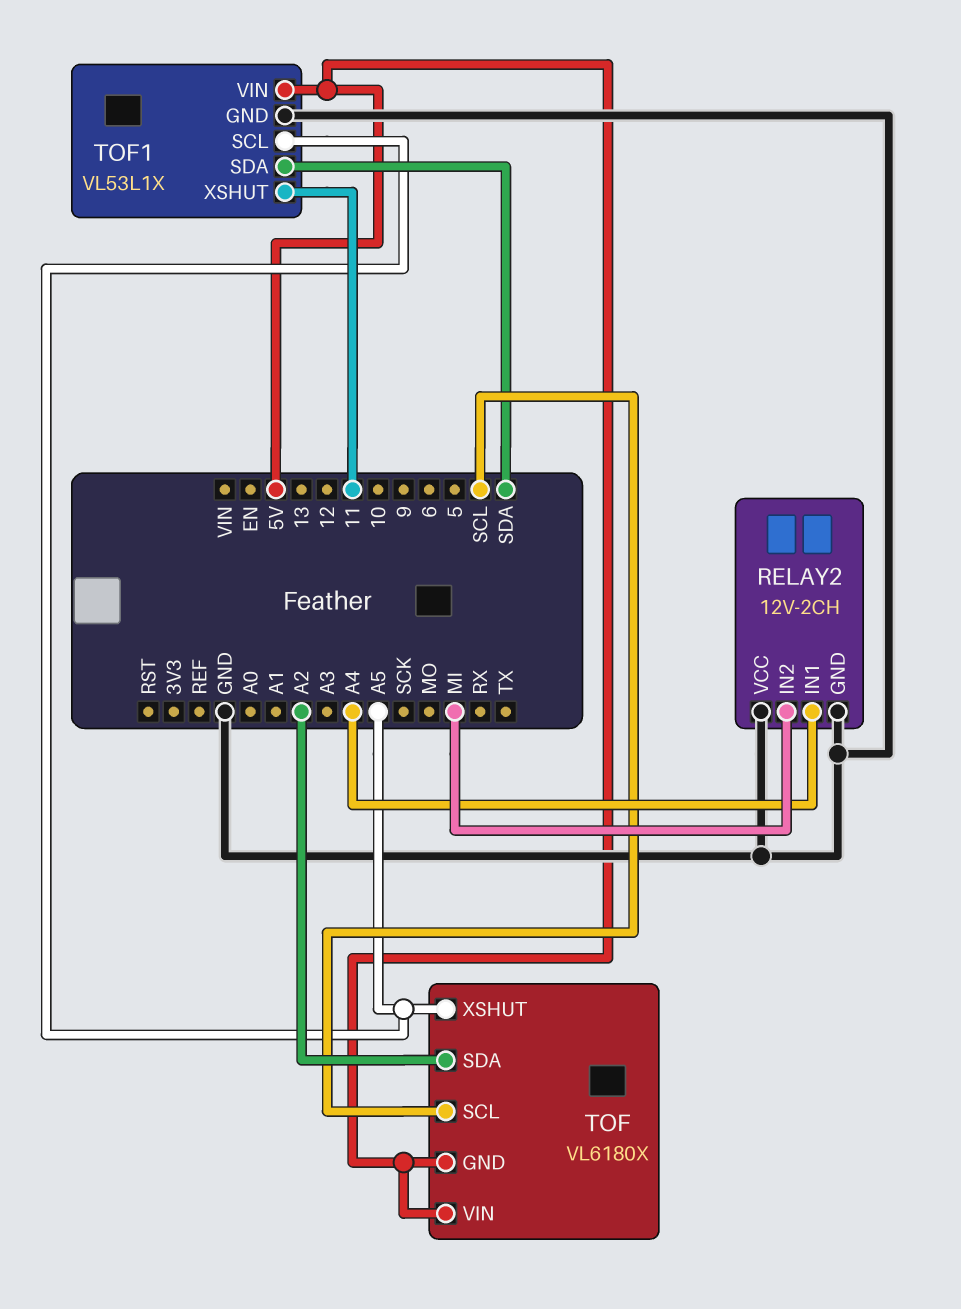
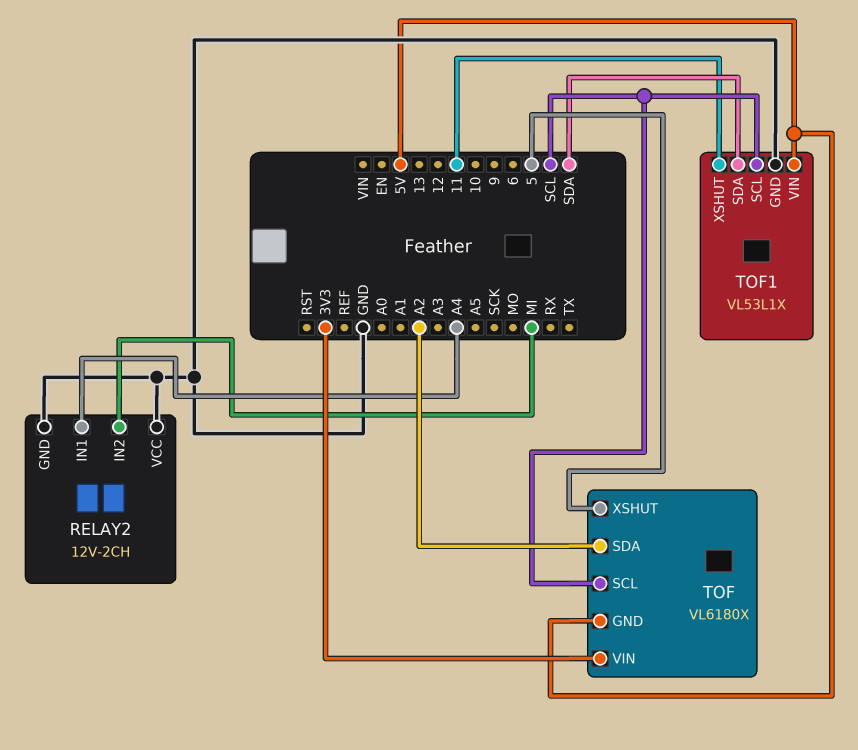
TOF pin VIN: 5V -> 3V3
TOF pin XSHUT: A5 -> 5
TOF1 pin SCL: A5 -> SCL

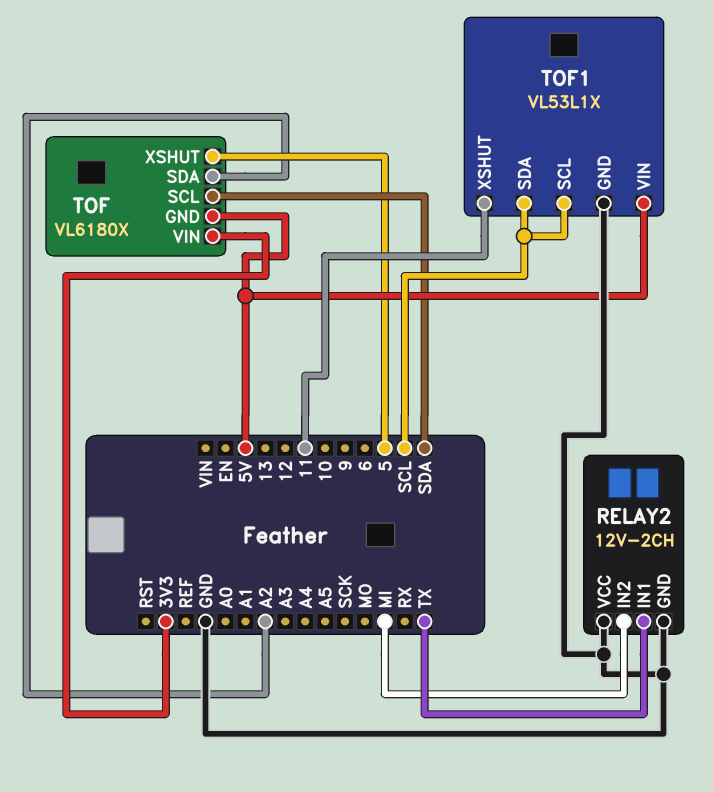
RELAY2 pin IN1: A4 -> TX
TOF pin SCL: SCL -> SDA
TOF1 pin SDA: SDA -> SCL

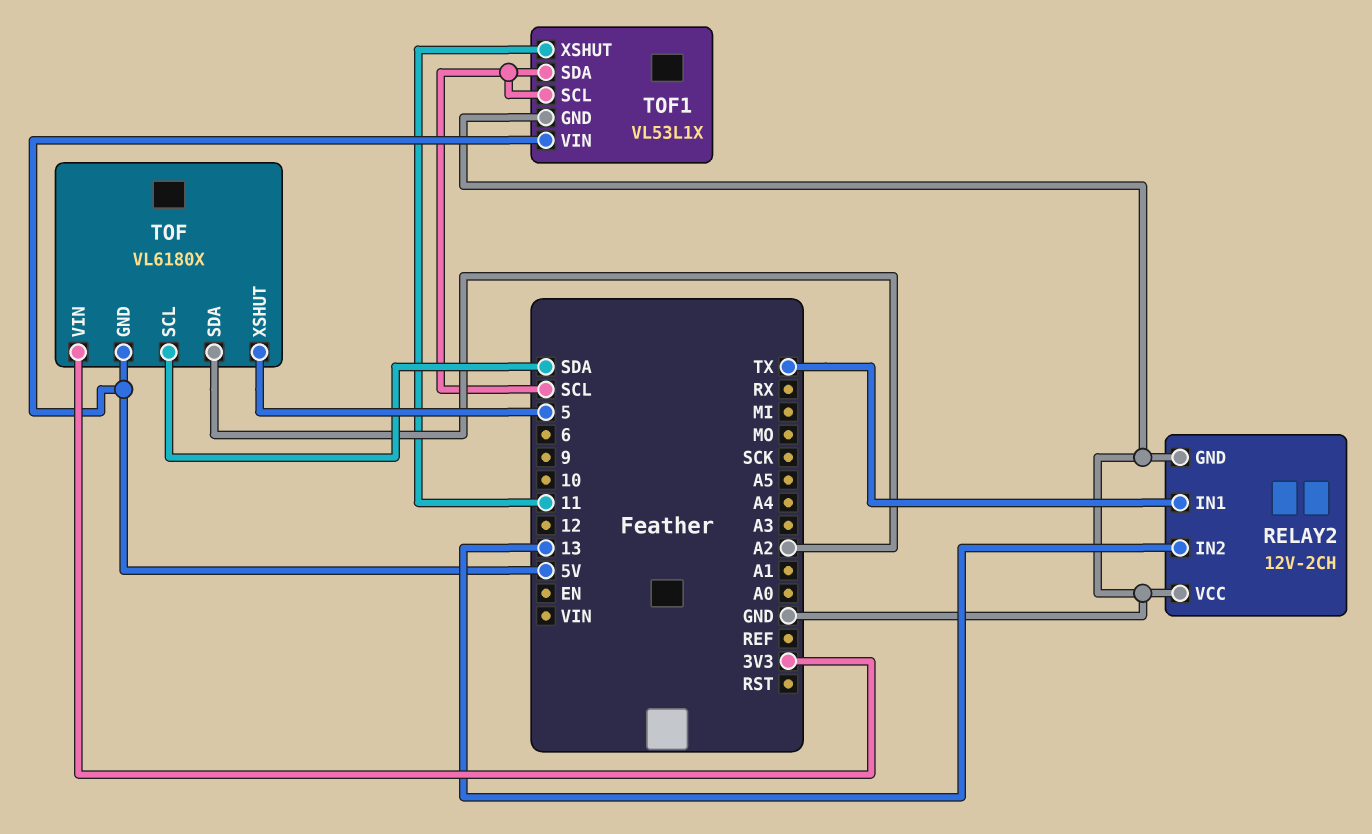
RELAY2 pin IN2: MI -> 13

